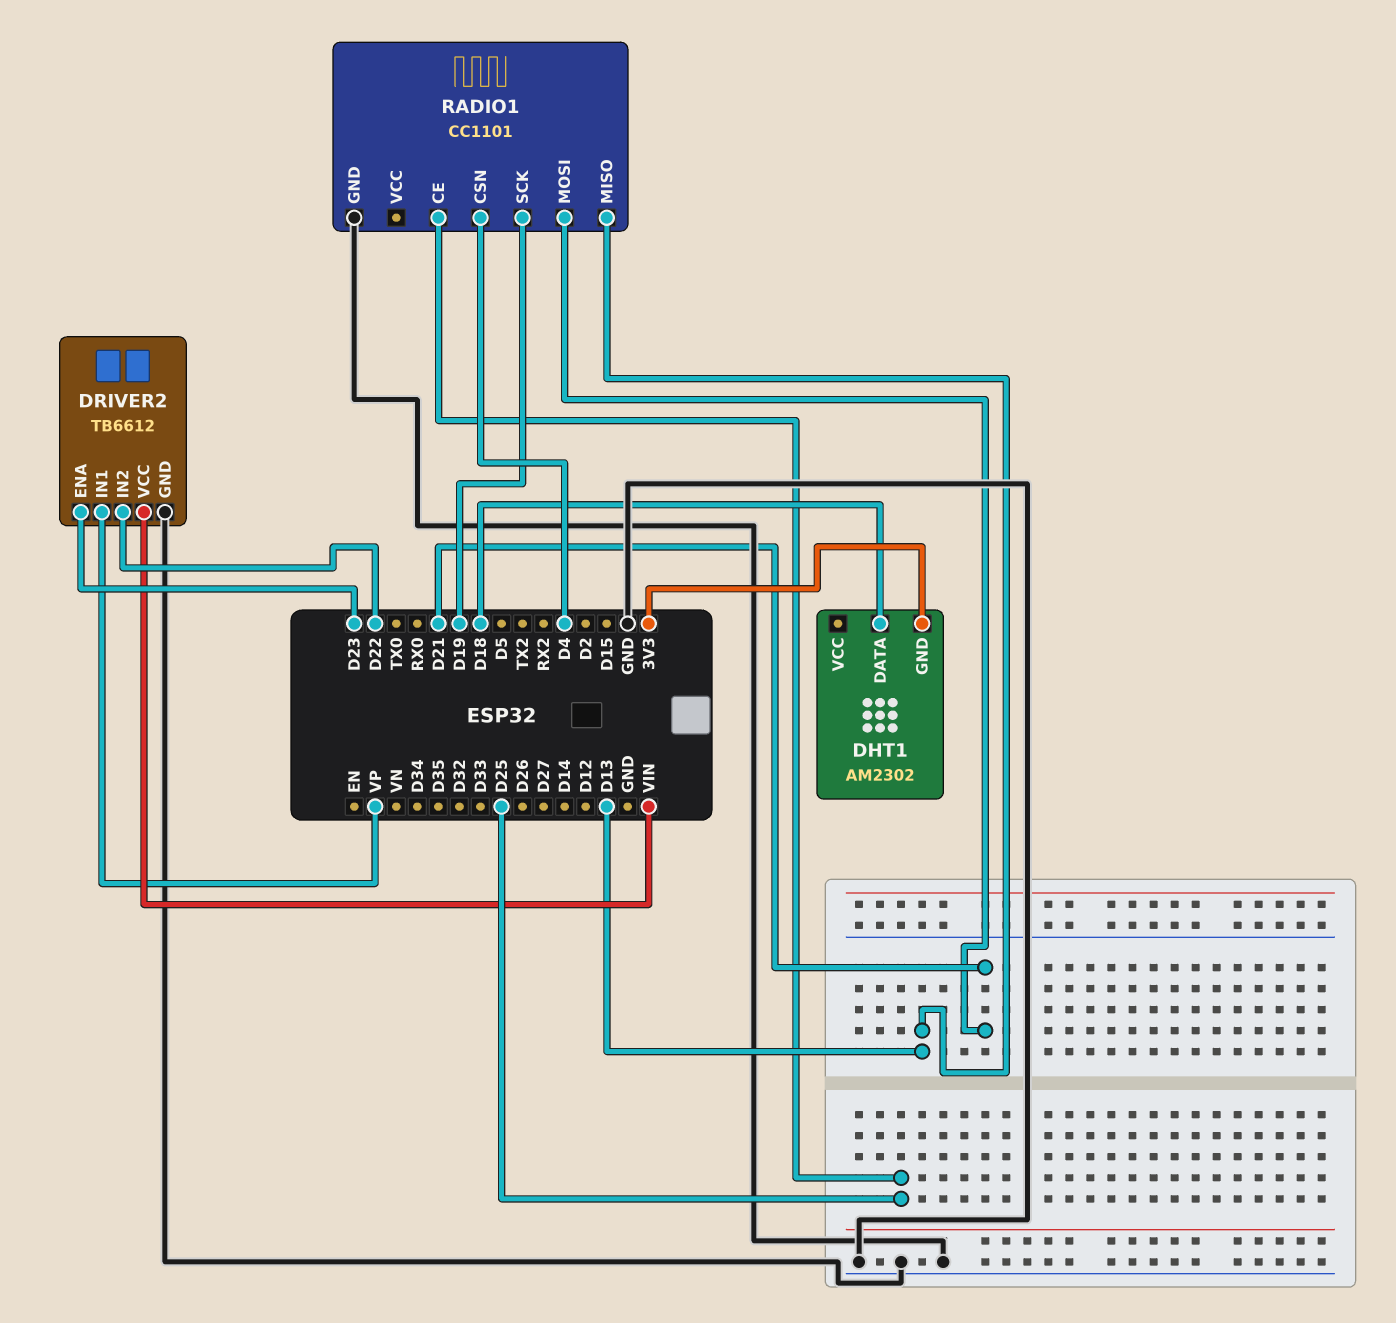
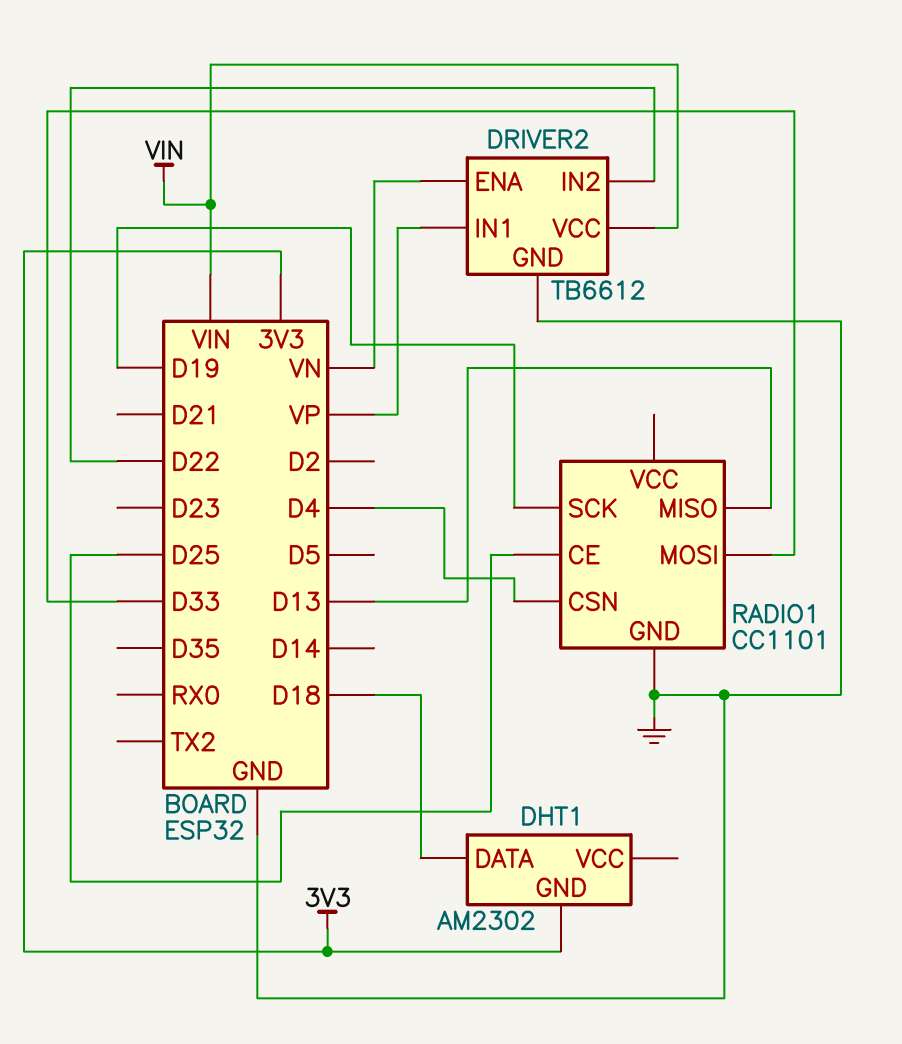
DRIVER2 pin ENA: D23 -> VN
RADIO1 pin MOSI: D21 -> D33

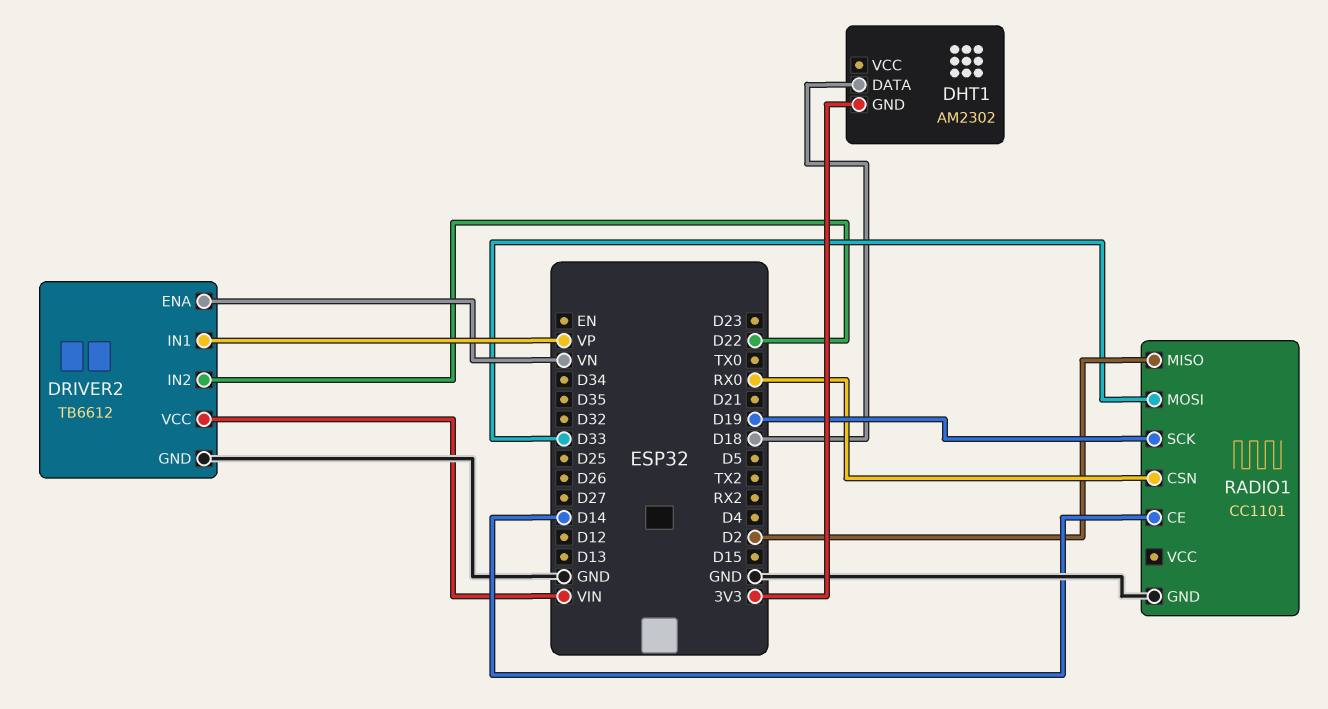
RADIO1 pin CE: D25 -> D14
RADIO1 pin CSN: D4 -> RX0
RADIO1 pin MISO: D13 -> D2

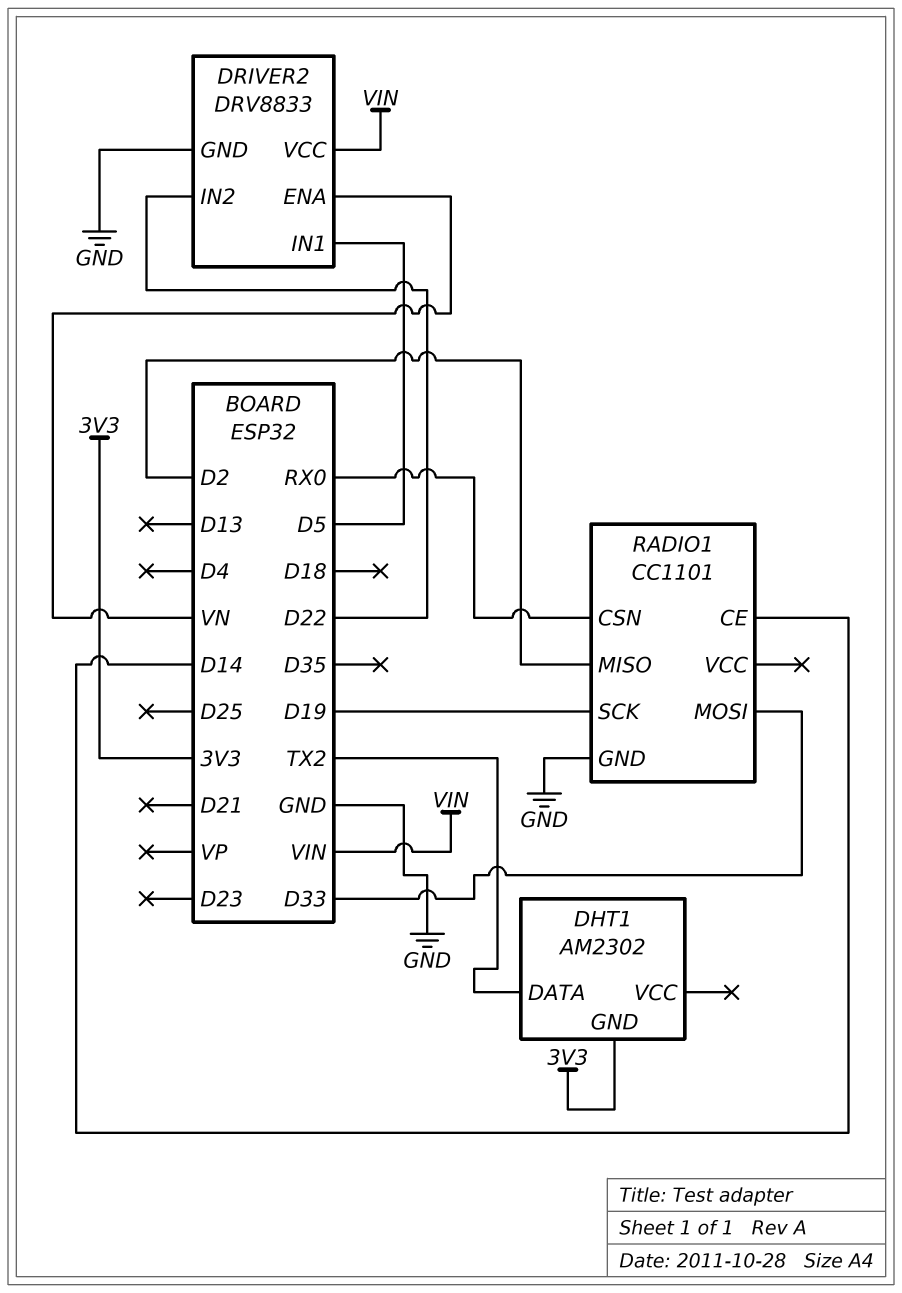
DHT1 pin DATA: D18 -> TX2
DRIVER2: TB6612 -> DRV8833
DRIVER2 pin IN1: VP -> D5

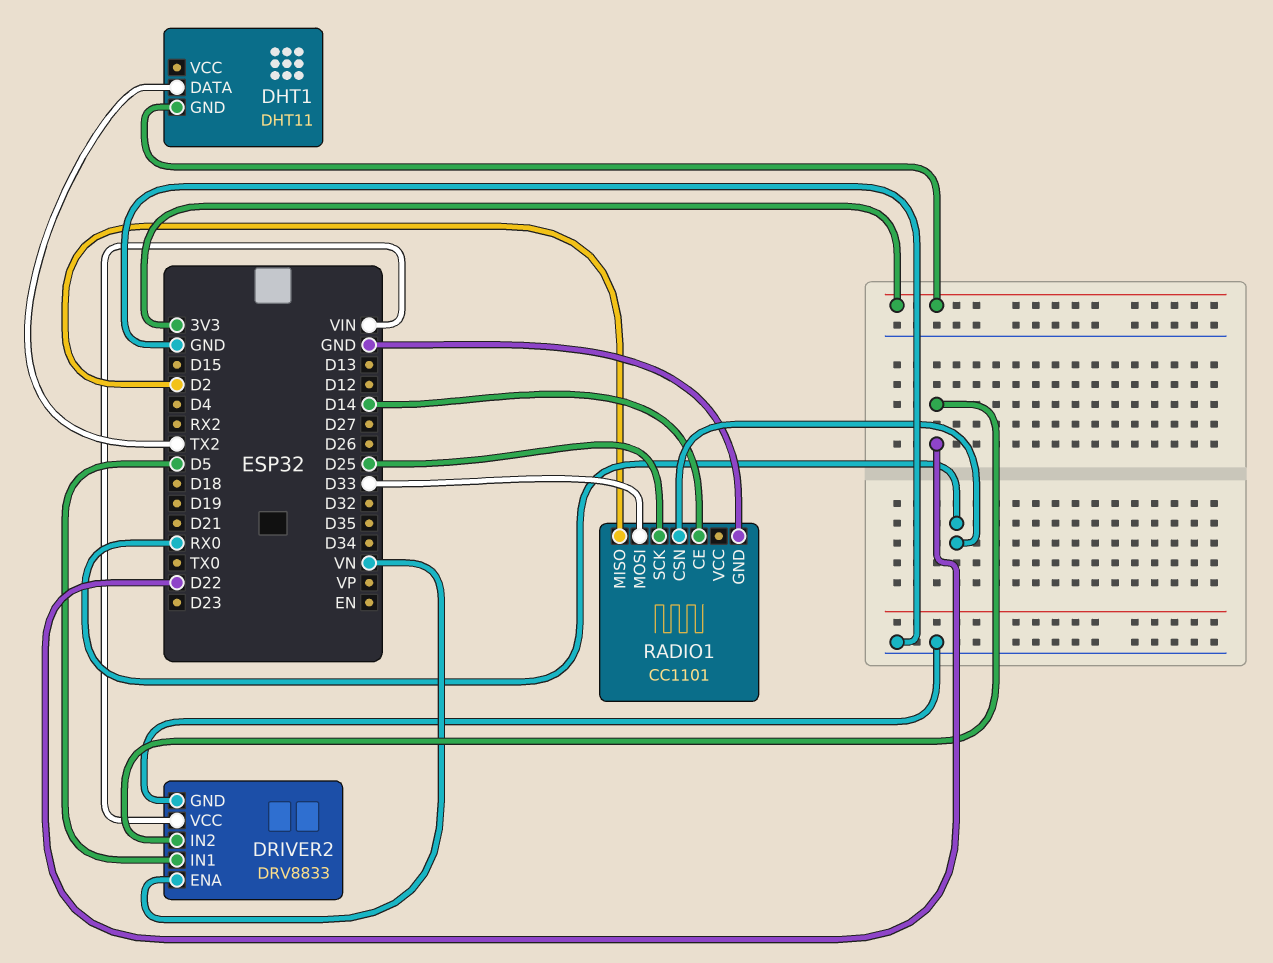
DHT1: AM2302 -> DHT11
RADIO1 pin SCK: D19 -> D25

